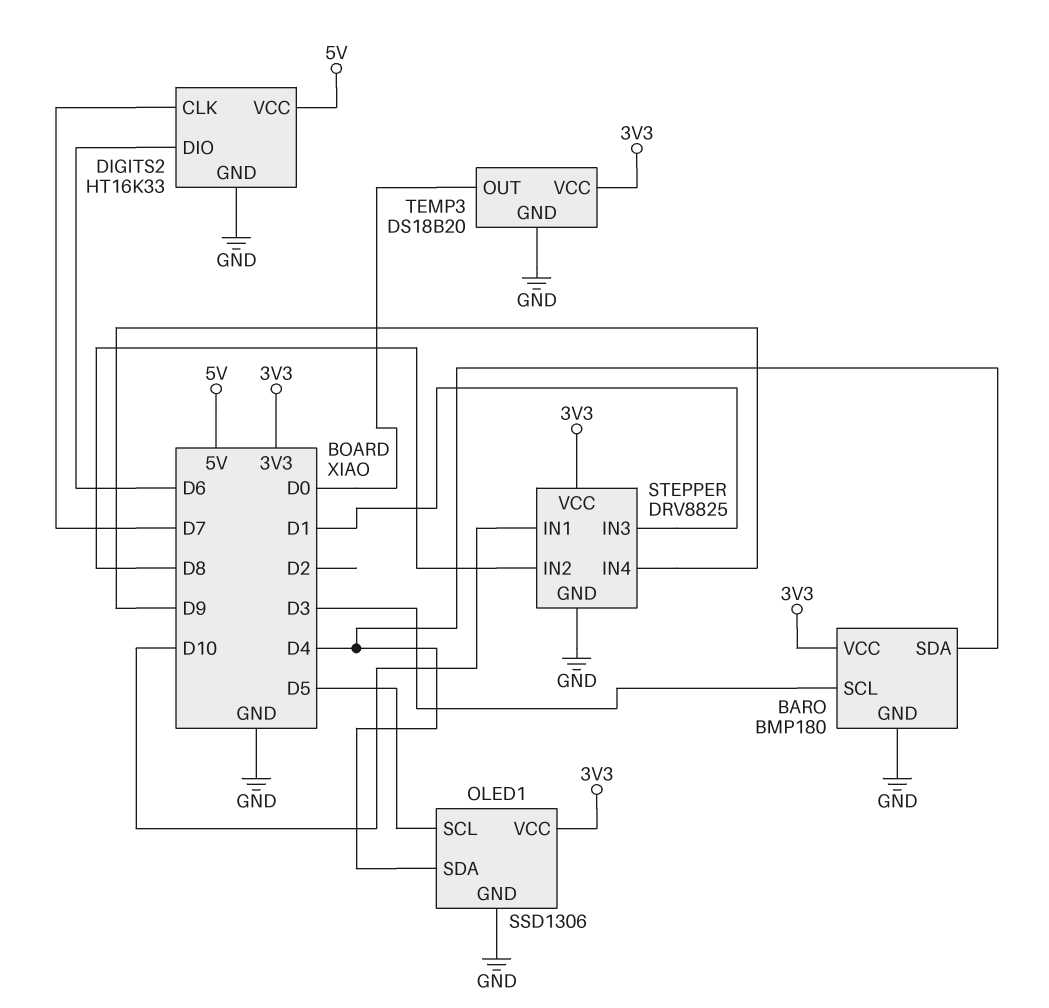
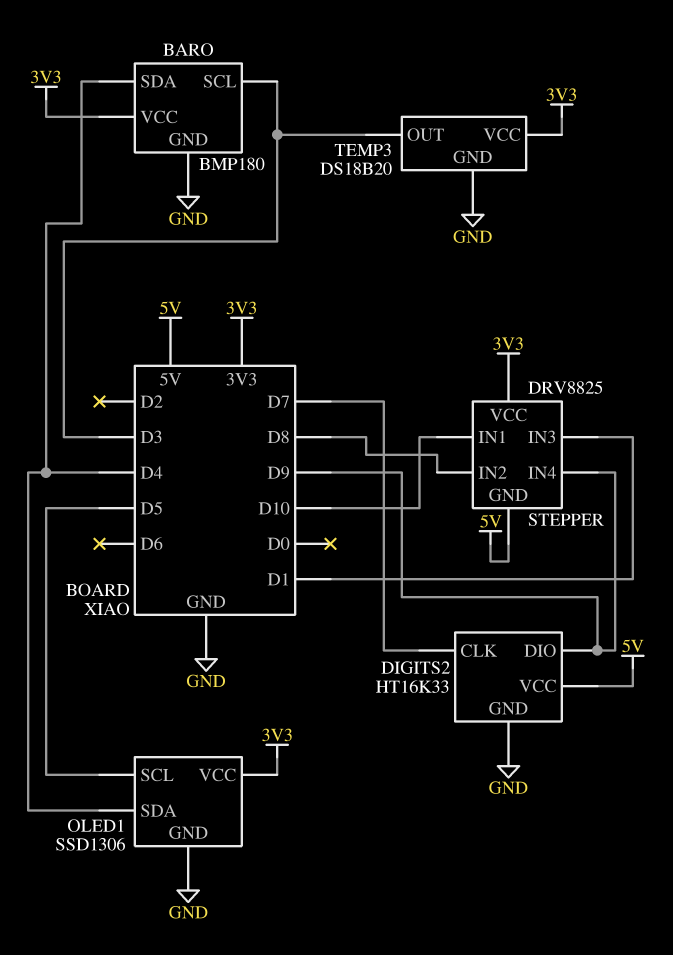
DIGITS2 pin DIO: D6 -> D9
STEPPER pin GND: GND -> 5V
TEMP3 pin OUT: D0 -> D3

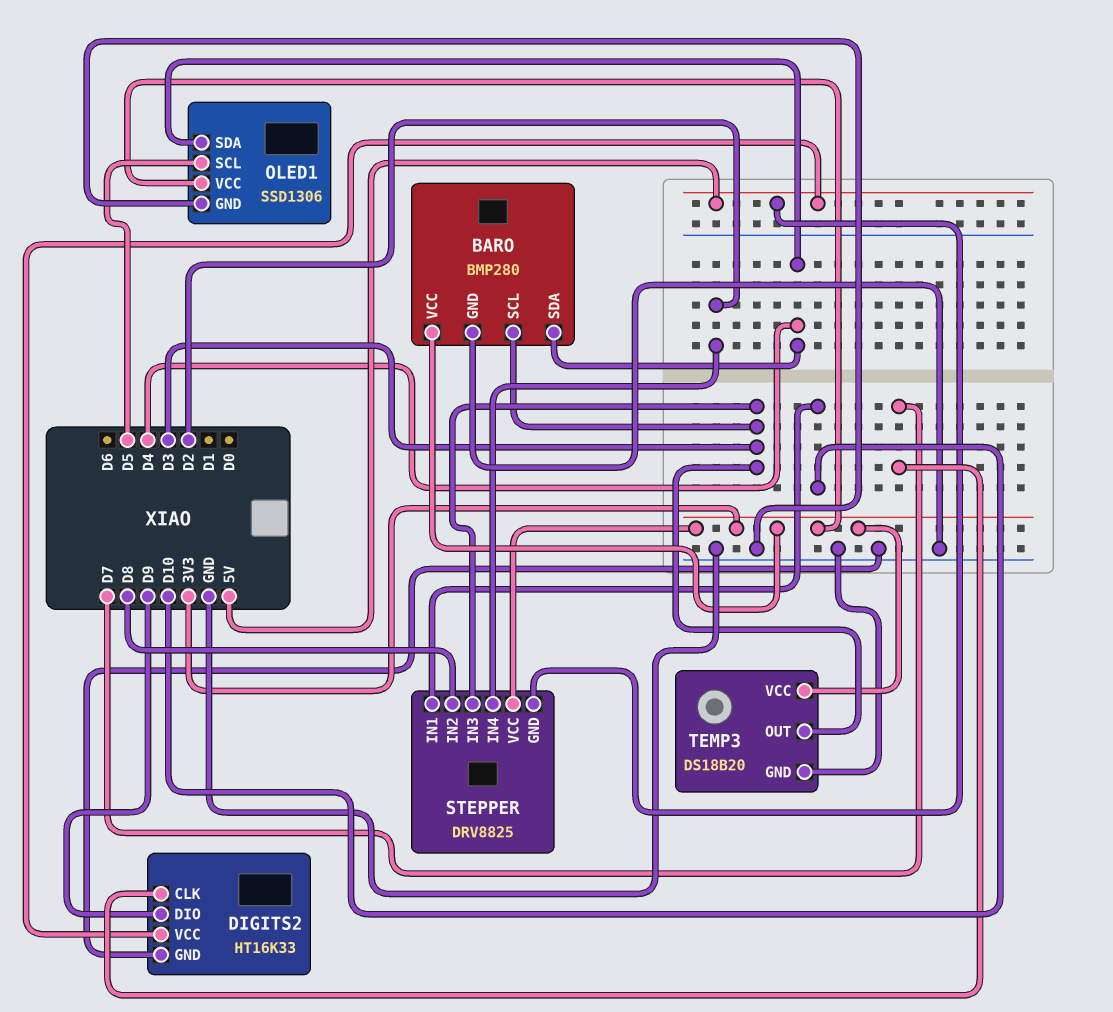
BARO: BMP180 -> BMP280
STEPPER pin IN3: D1 -> D3
STEPPER pin IN4: D9 -> D2

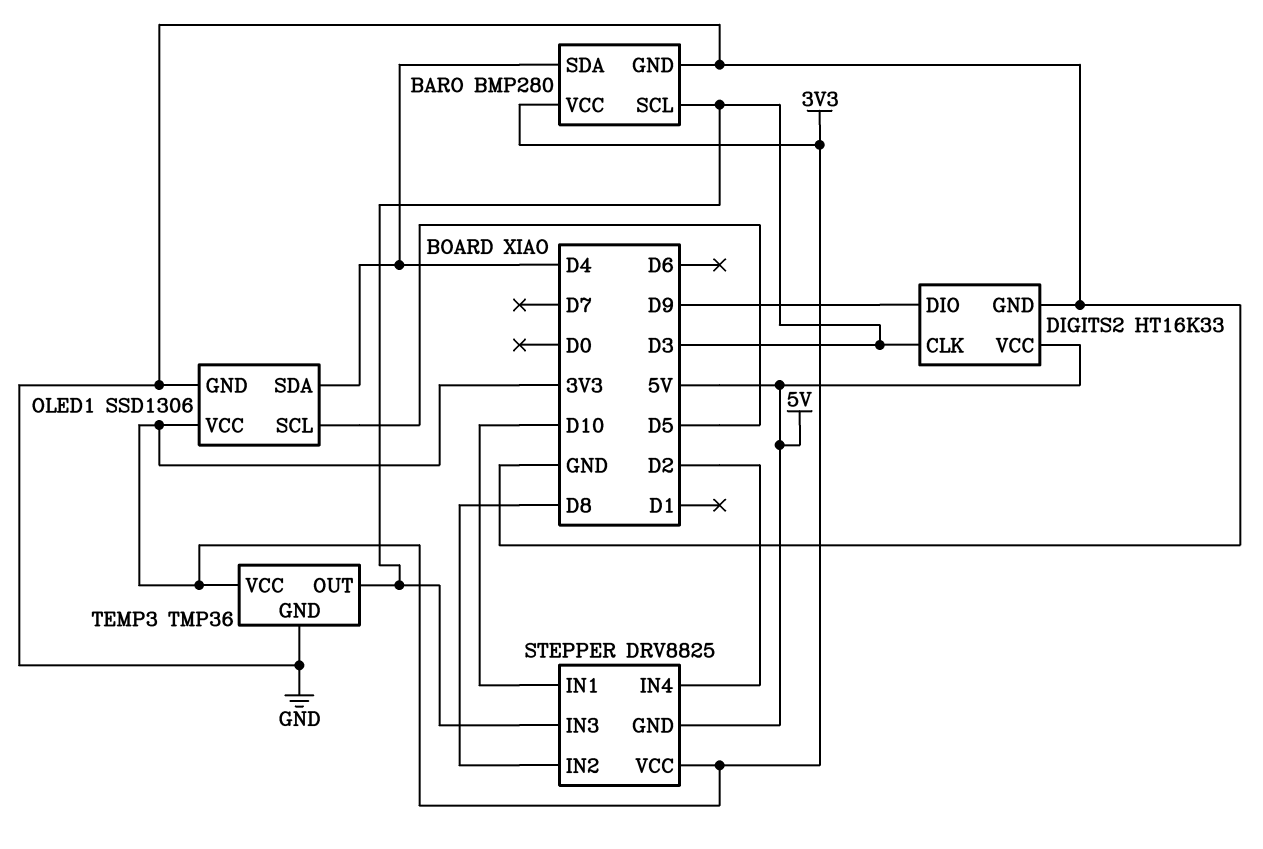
DIGITS2 pin CLK: D7 -> D3
TEMP3: DS18B20 -> TMP36

